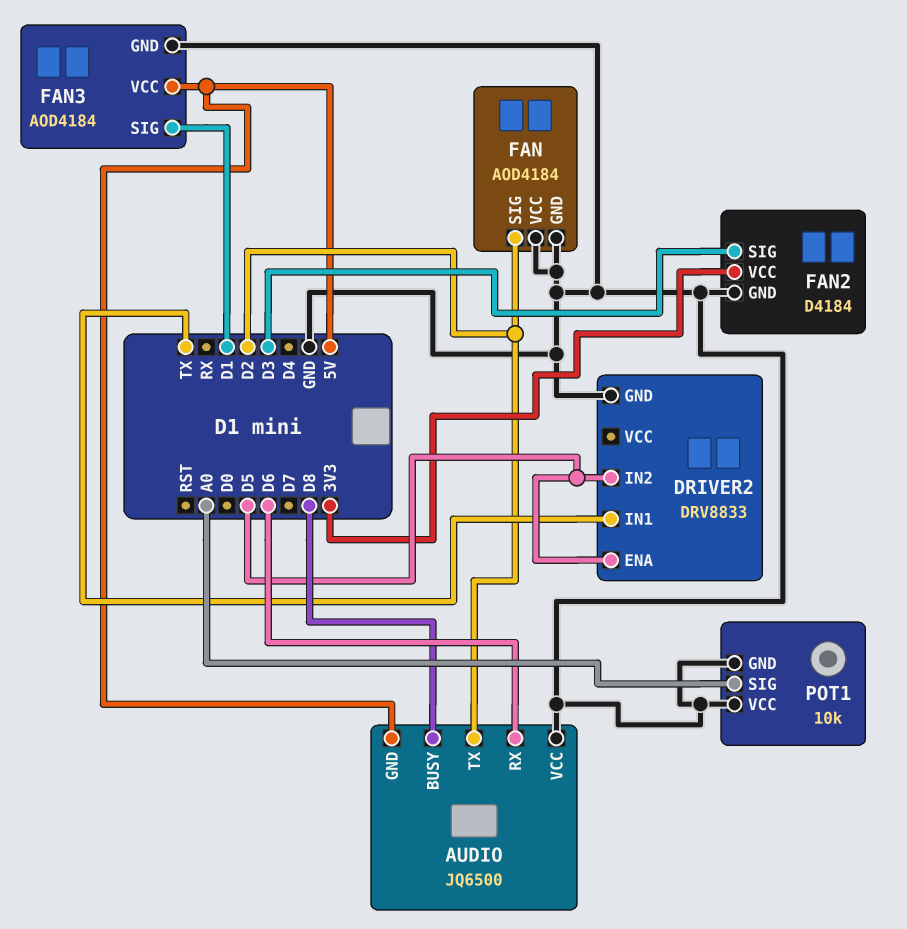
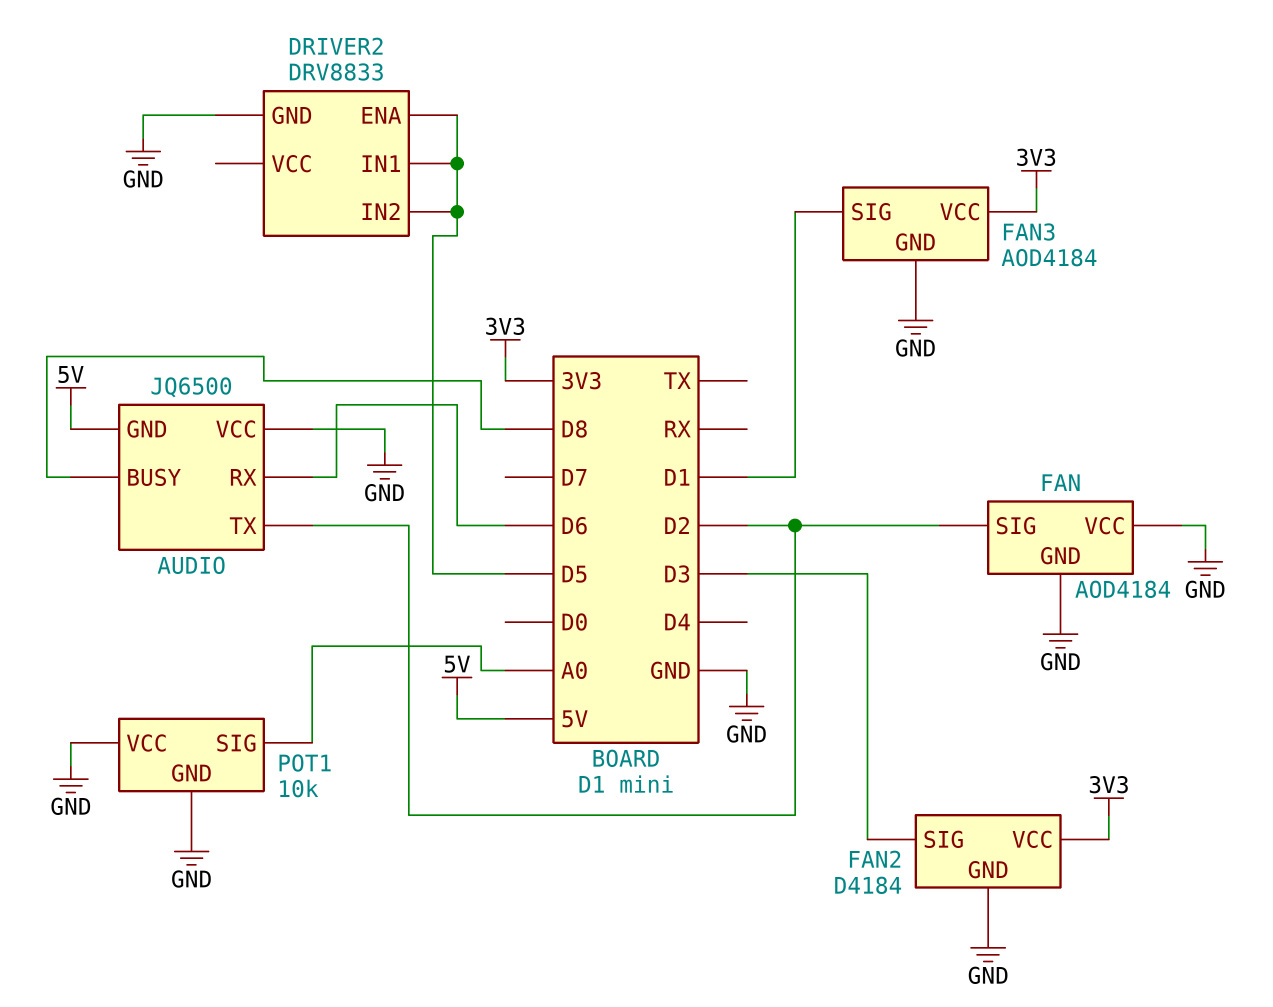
DRIVER2 pin IN1: TX -> D5
FAN3 pin VCC: 5V -> 3V3

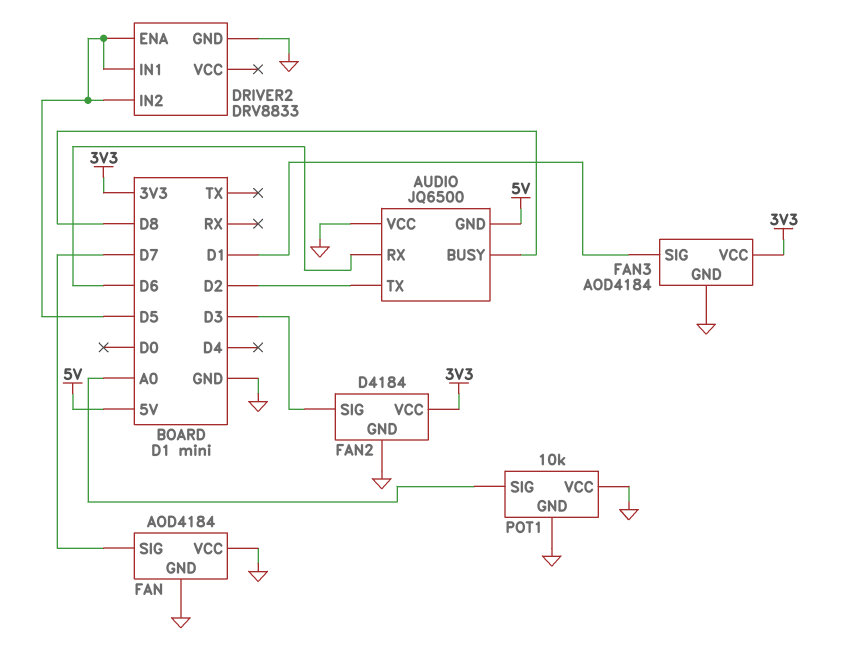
FAN pin SIG: D2 -> D7

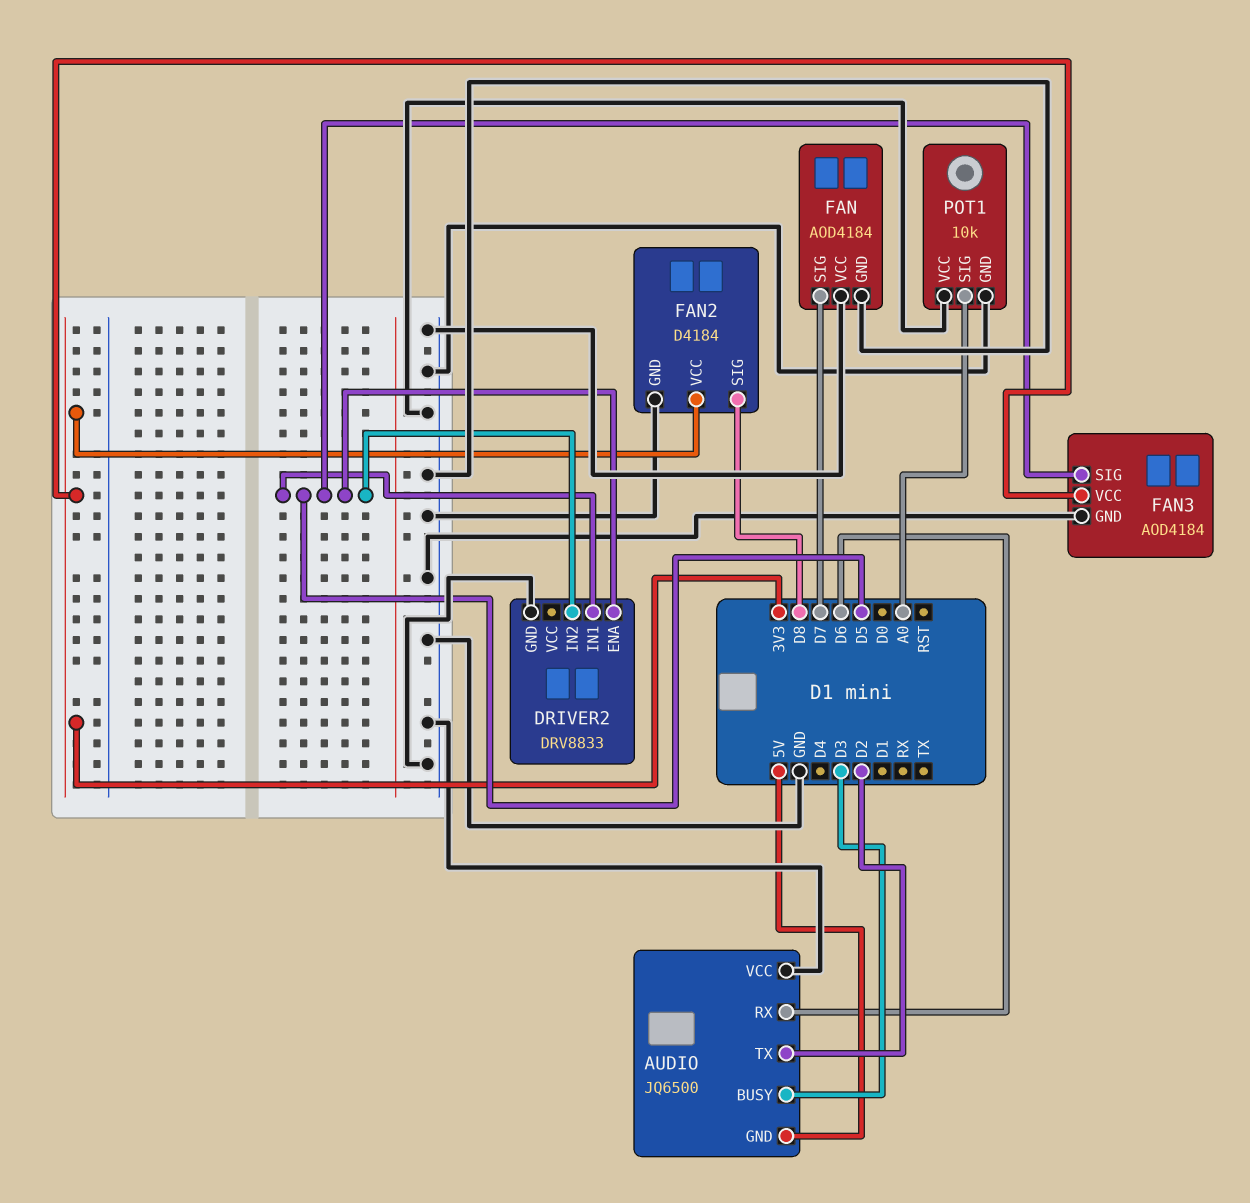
AUDIO pin BUSY: D8 -> D3
FAN2 pin SIG: D3 -> D8
FAN3 pin SIG: D1 -> D5

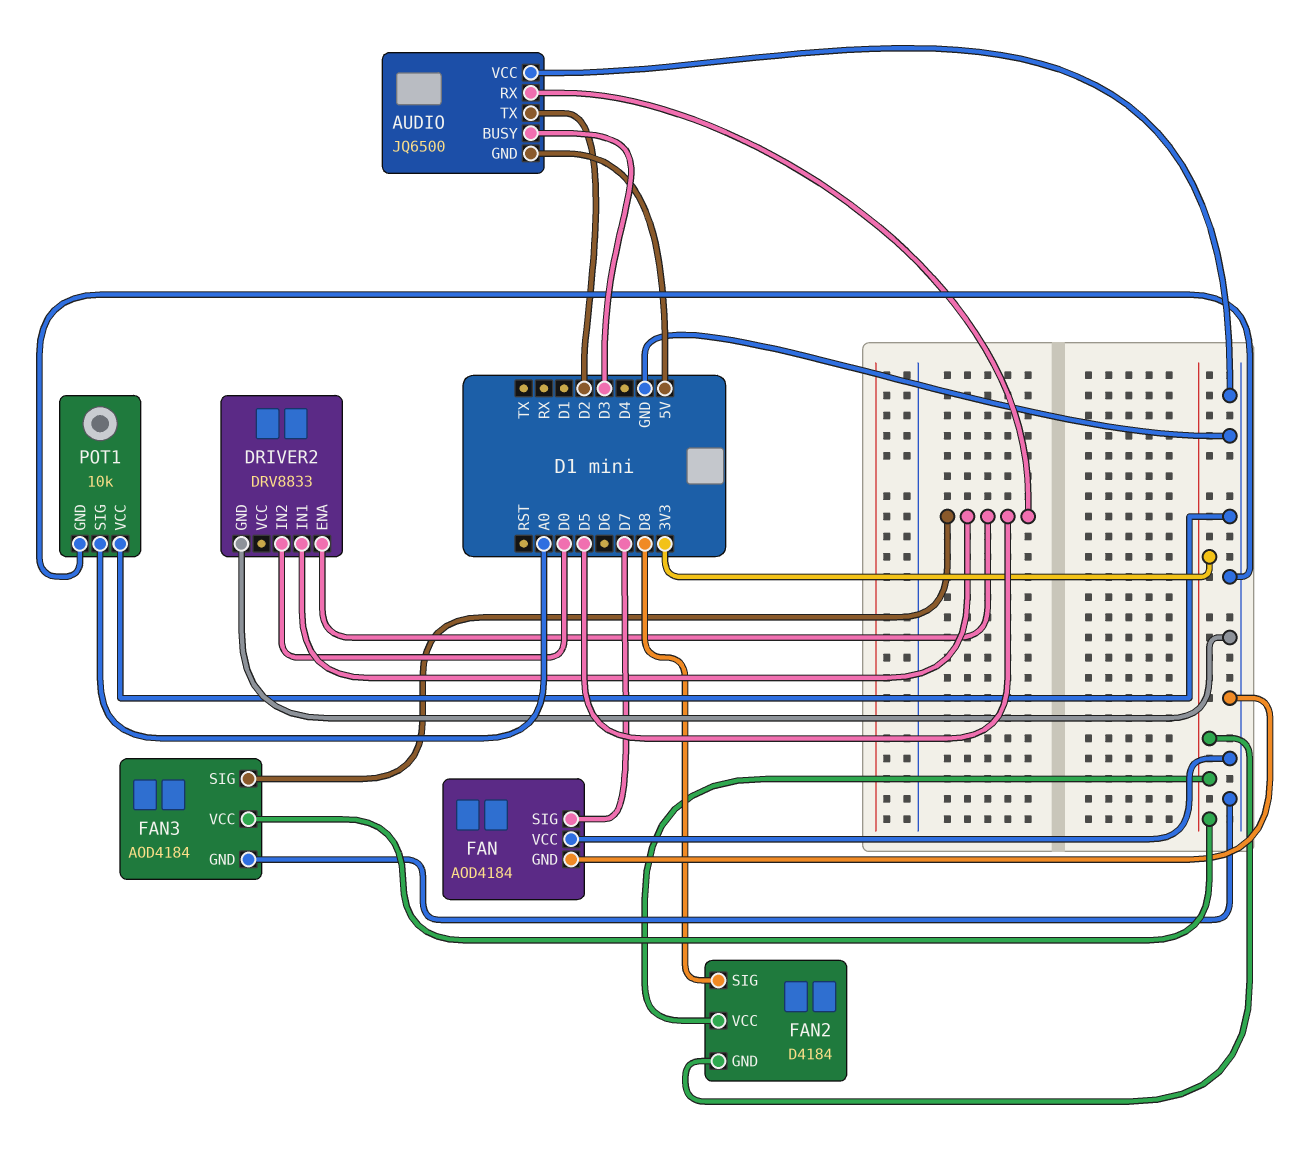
AUDIO pin RX: D6 -> D5
DRIVER2 pin IN2: D5 -> D0
FAN2 pin GND: GND -> 3V3

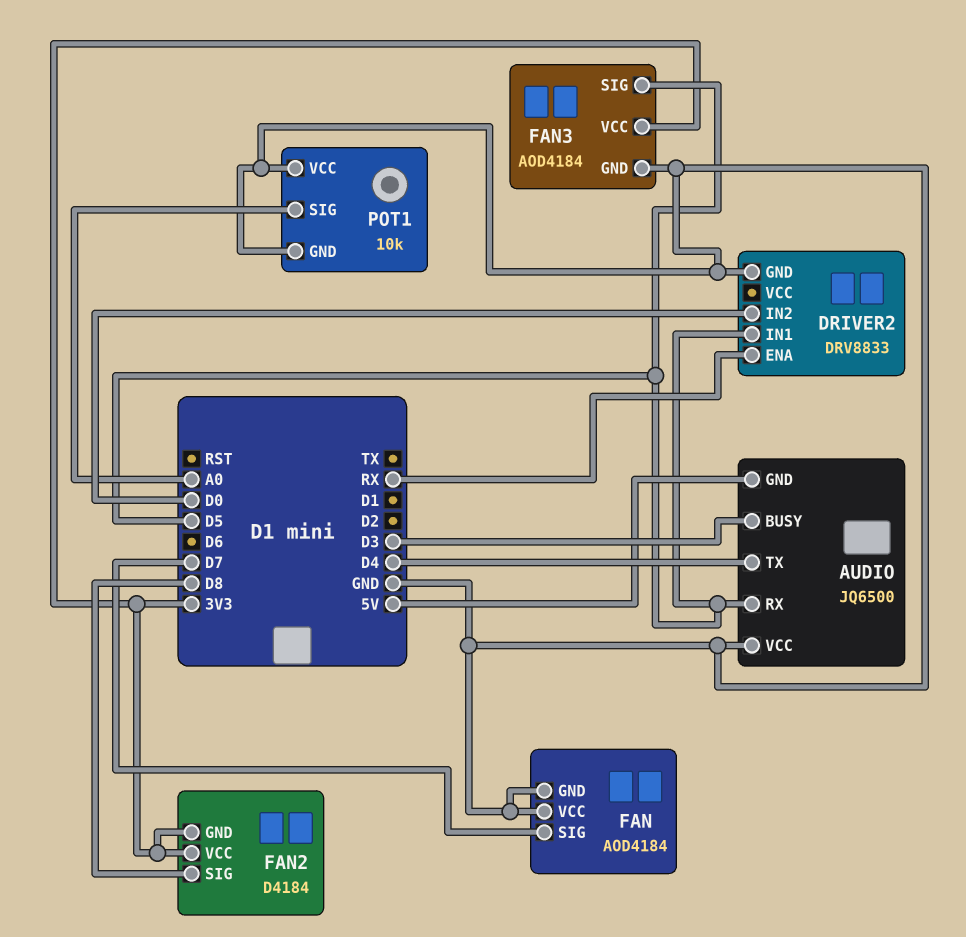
AUDIO pin TX: D2 -> D4
DRIVER2 pin ENA: D5 -> RX

